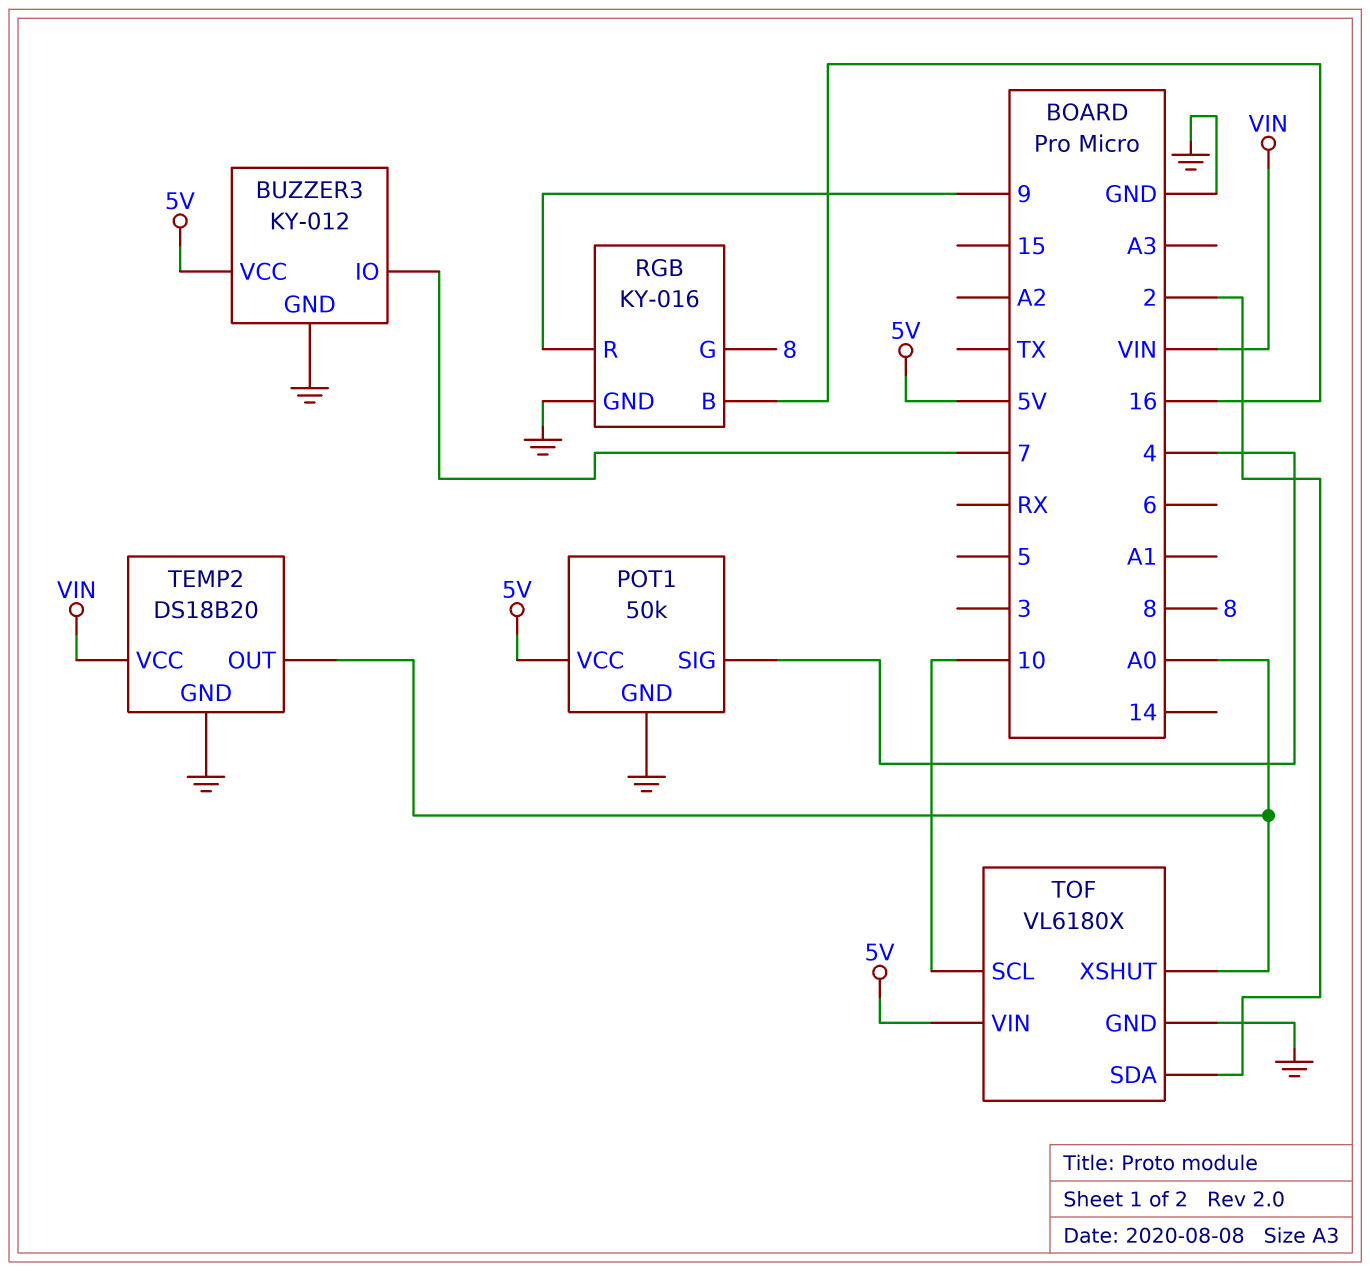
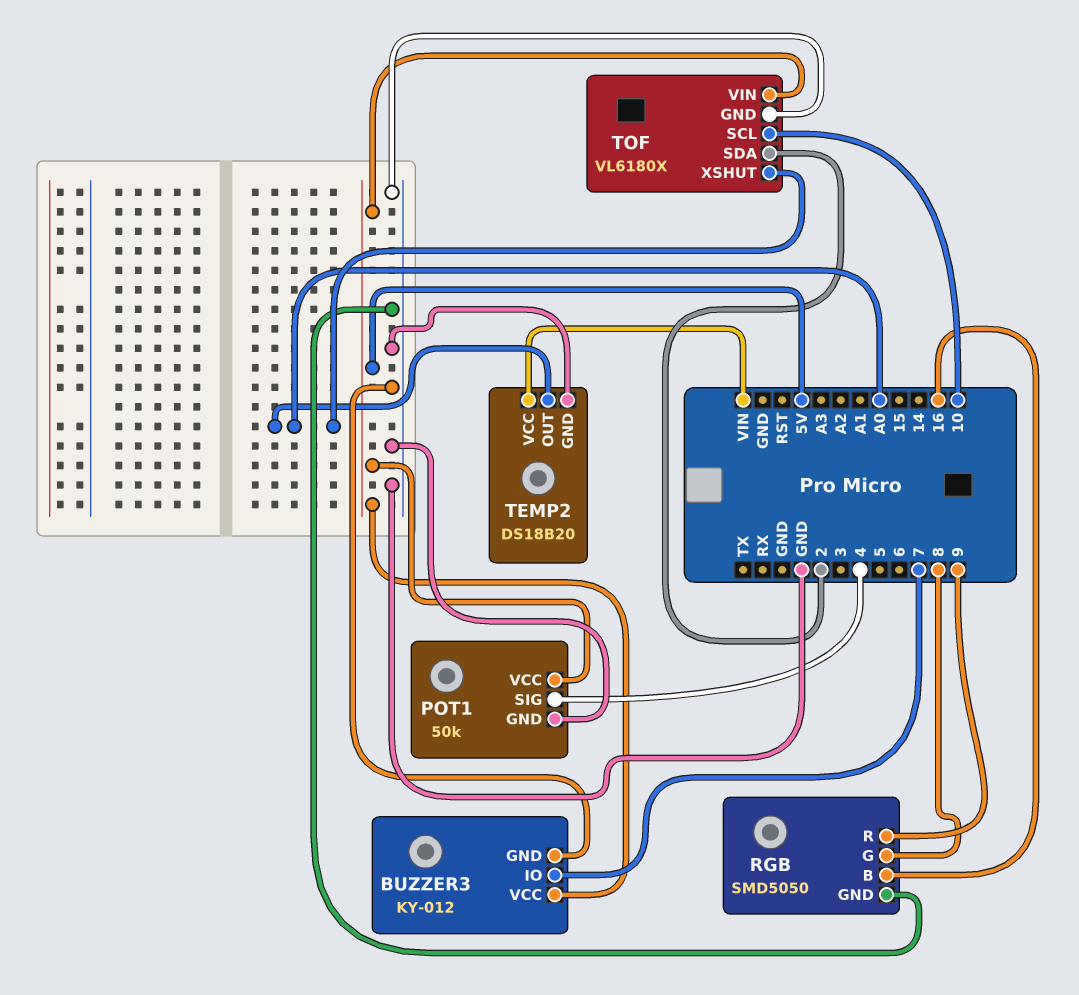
RGB: KY-016 -> SMD5050

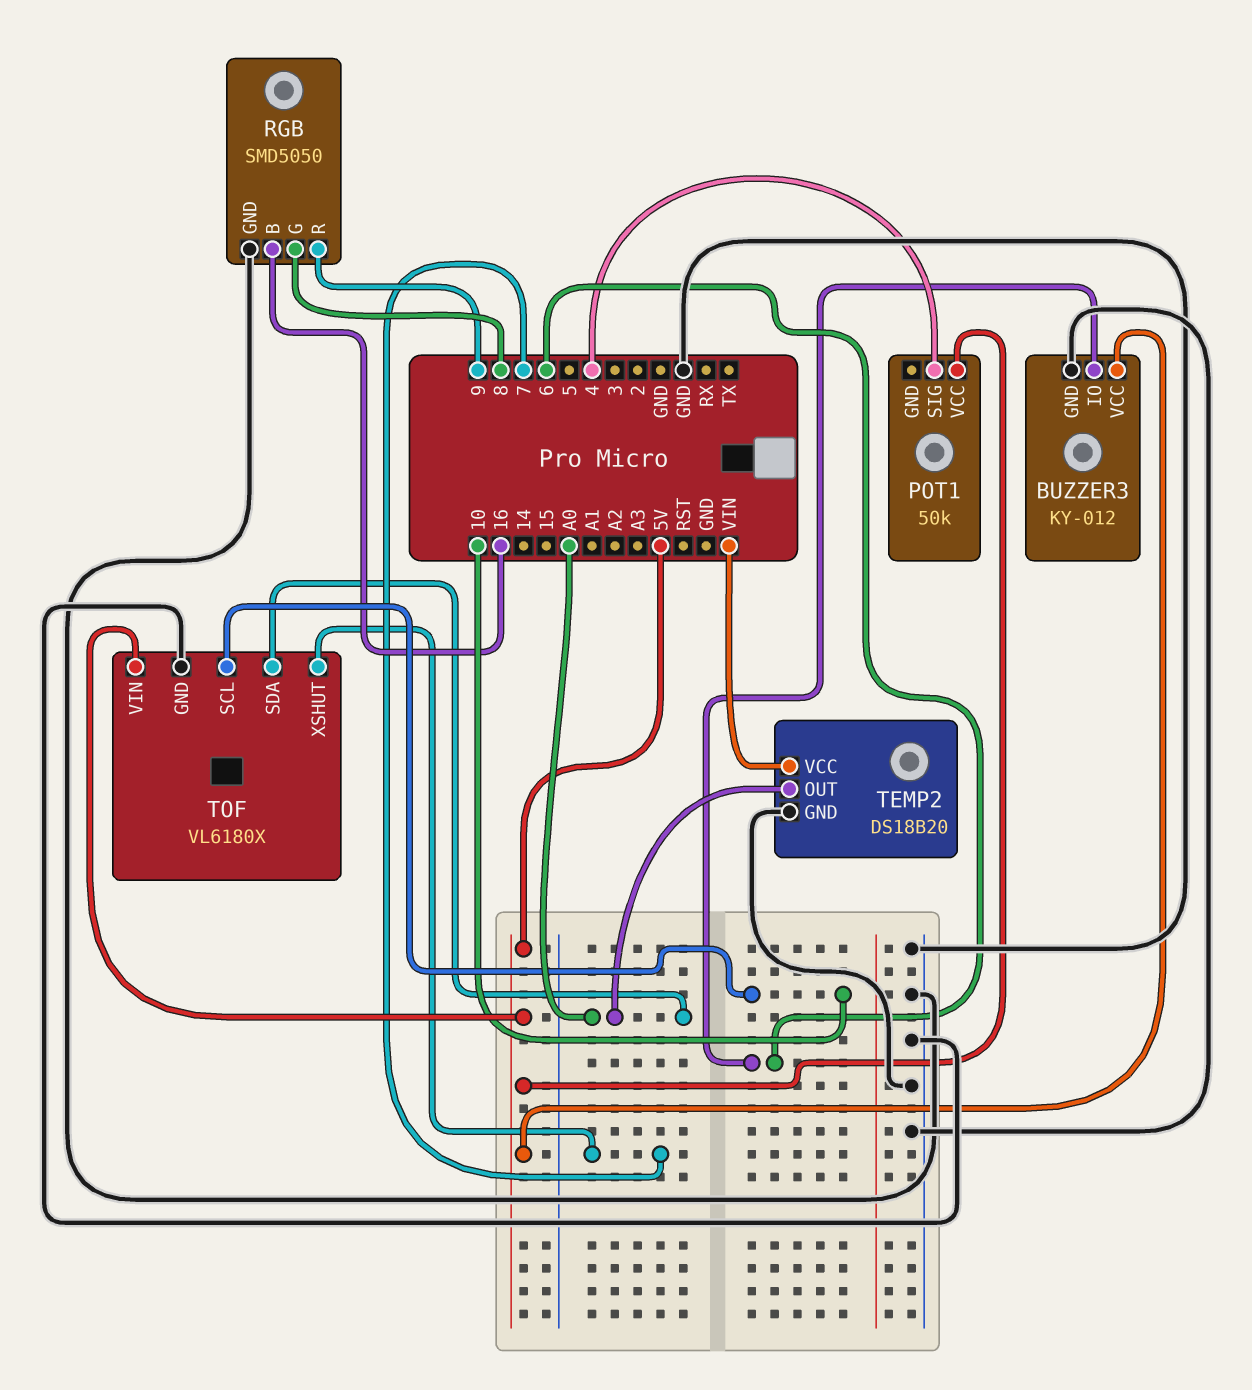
BUZZER3 pin IO: 7 -> 6
POT1 pin GND: GND -> none
TOF pin SDA: 2 -> A0
TOF pin XSHUT: A0 -> 7

